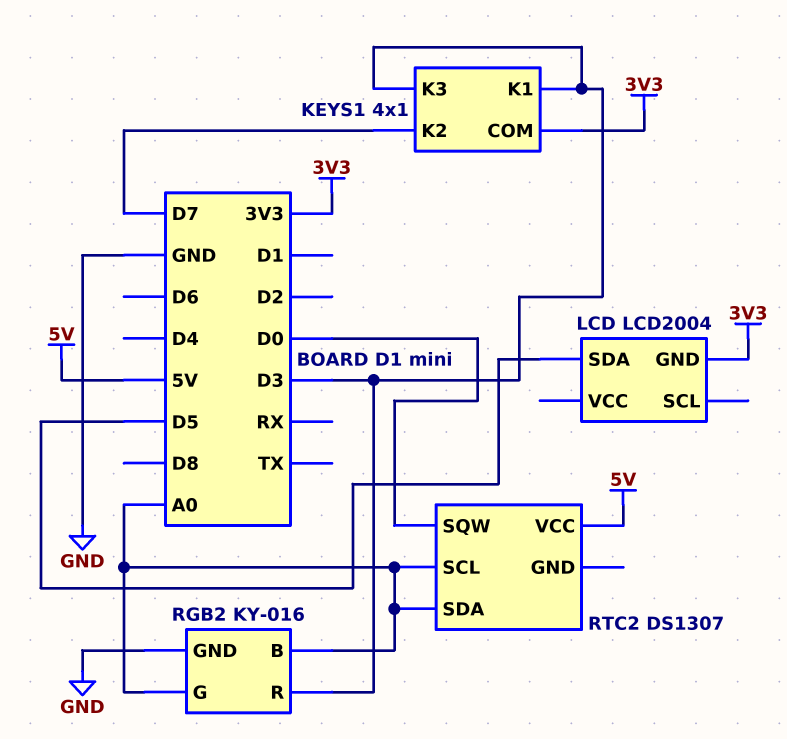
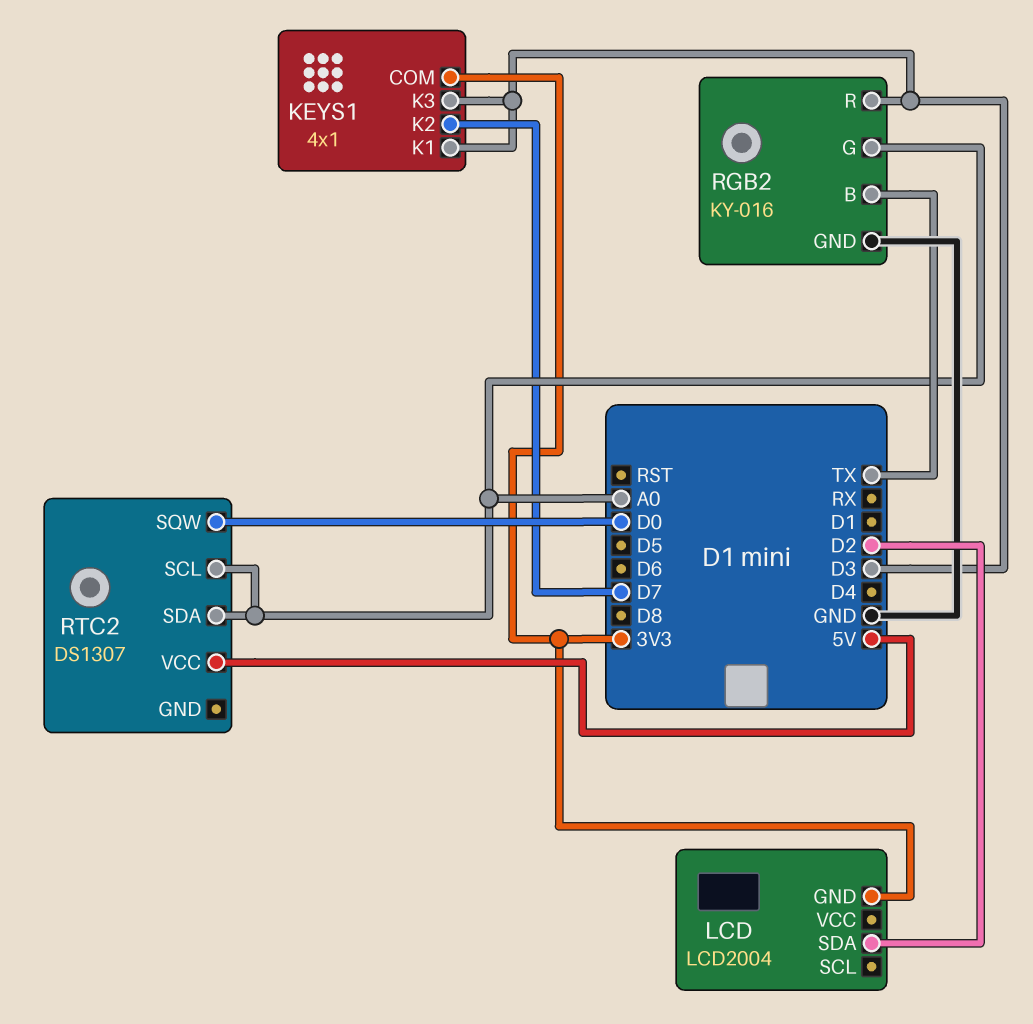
LCD pin SDA: D5 -> D2
RGB2 pin B: A0 -> TX

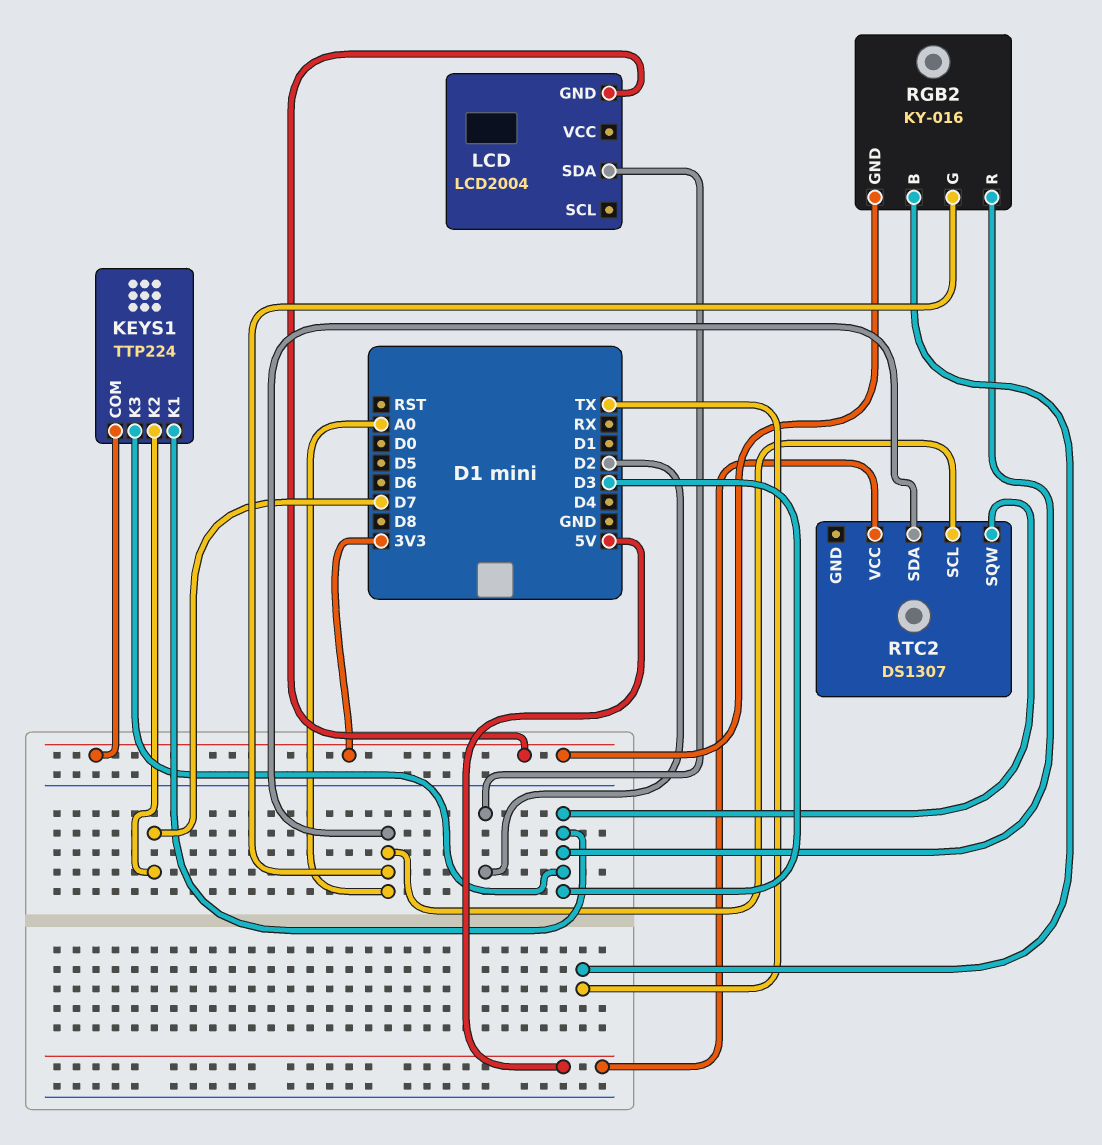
KEYS1: 4x1 -> TTP224
RGB2 pin GND: GND -> 3V3
RTC2 pin SQW: D0 -> D3

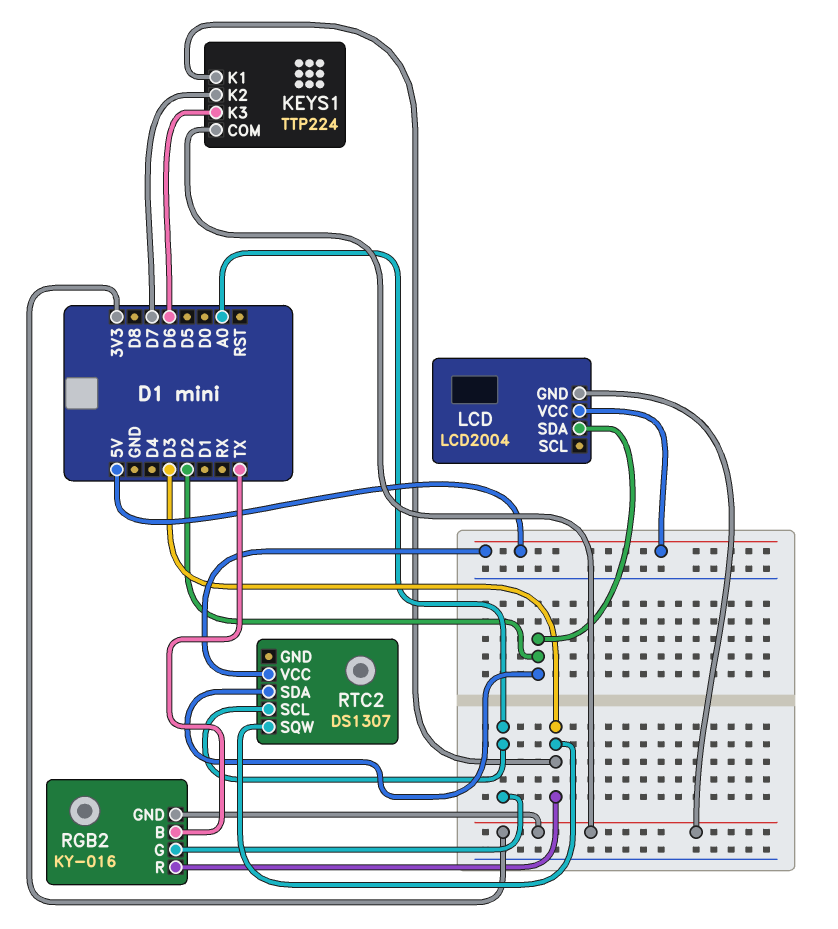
KEYS1 pin K3: D3 -> D6
LCD pin VCC: none -> 5V
RTC2 pin SDA: A0 -> D2

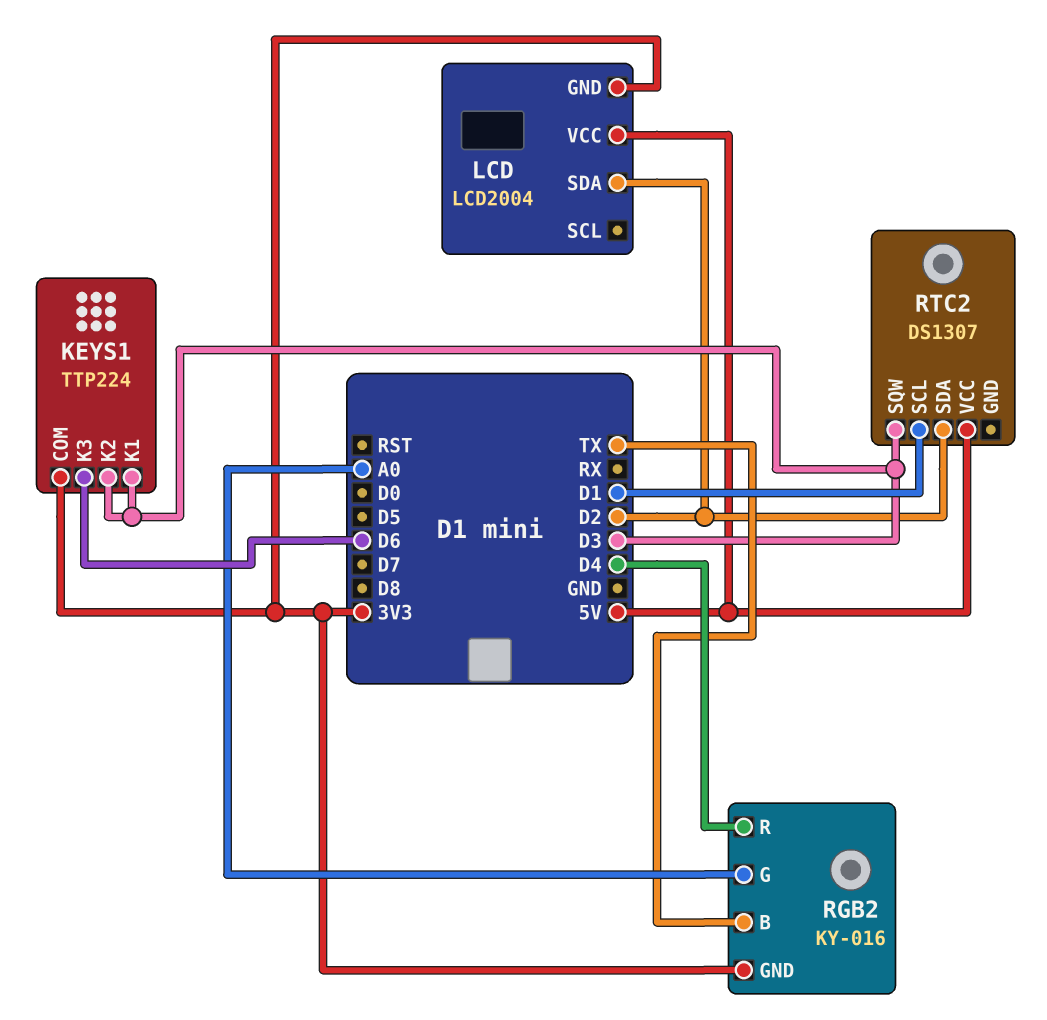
KEYS1 pin K2: D7 -> D3
RGB2 pin R: D3 -> D4
RTC2 pin SCL: A0 -> D1

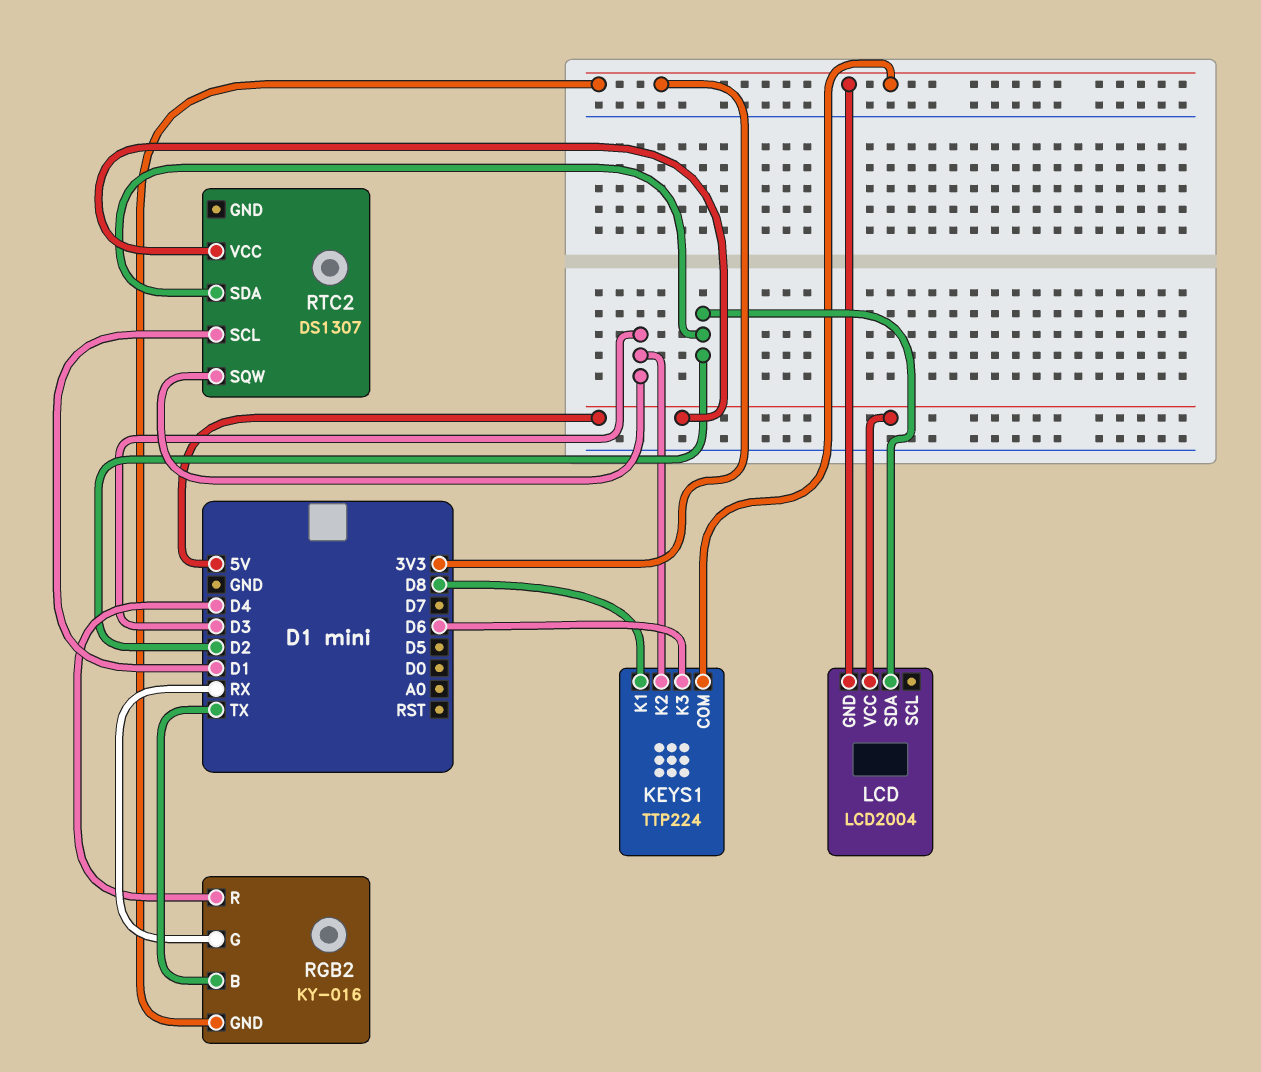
KEYS1 pin K1: D3 -> D8
RGB2 pin G: A0 -> RX

